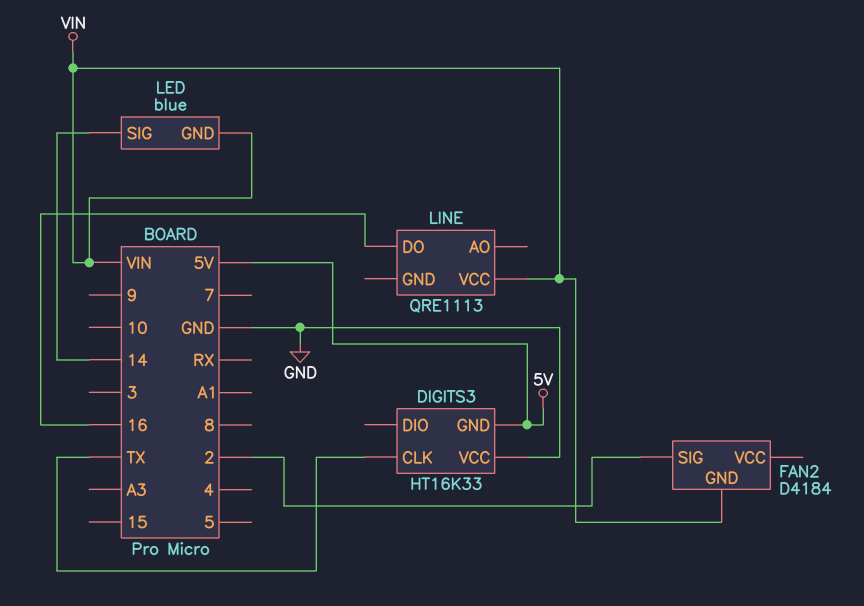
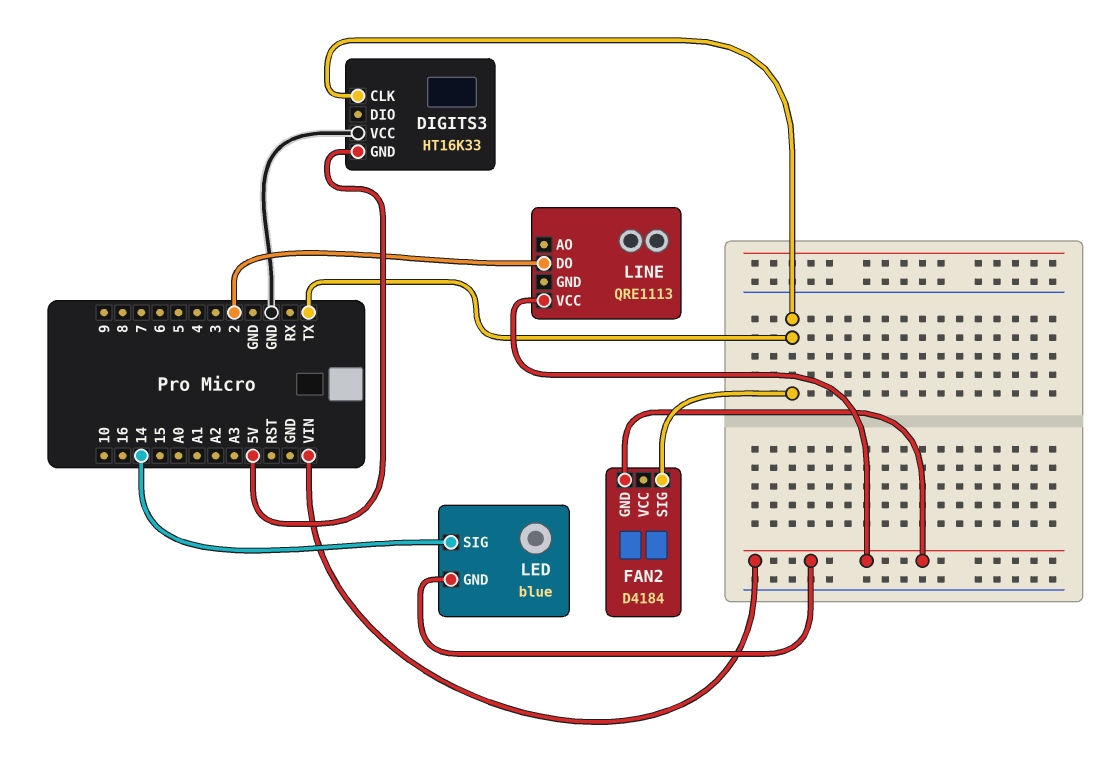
FAN2 pin SIG: 2 -> TX
LINE pin DO: 16 -> 2

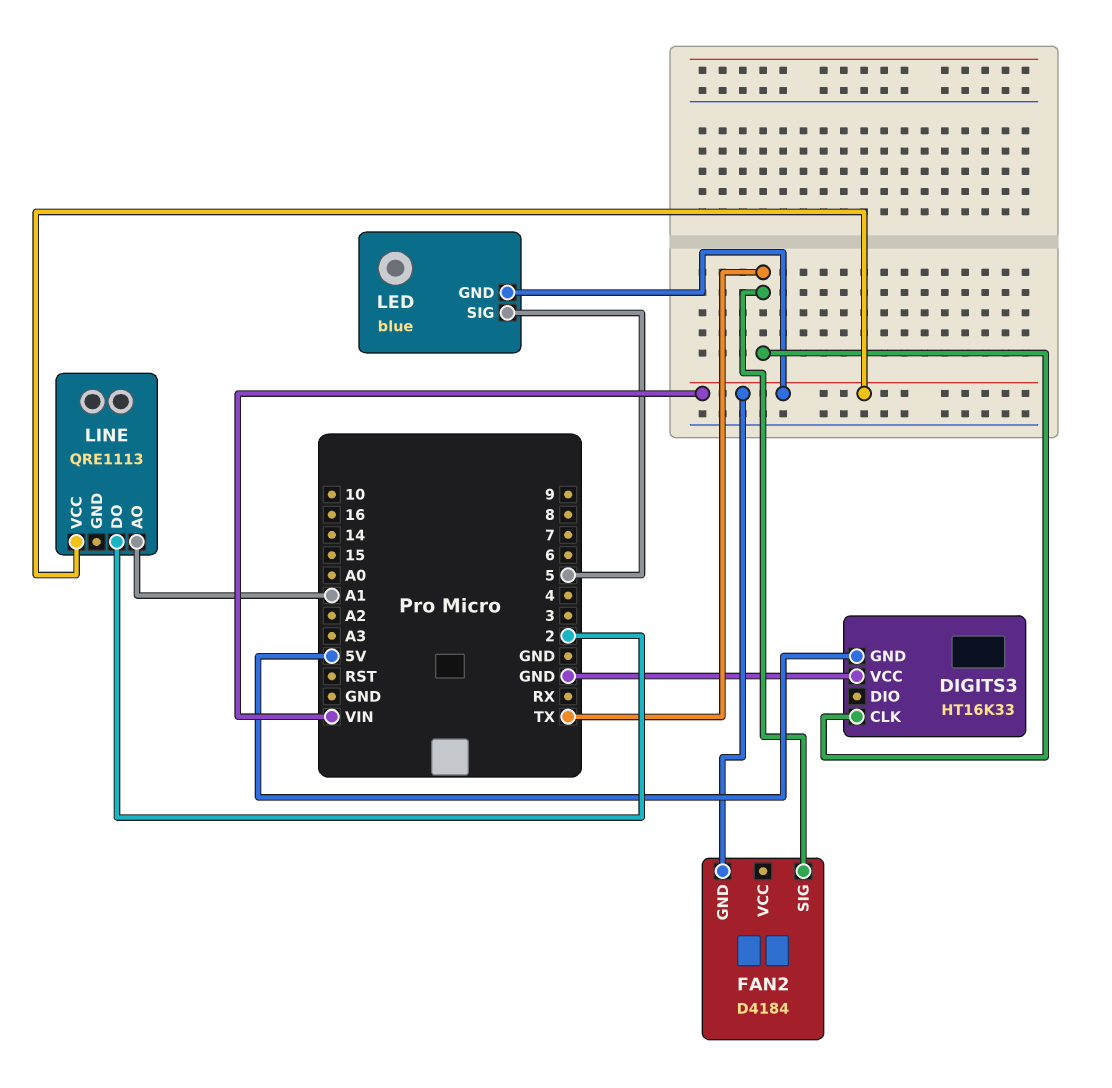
LED pin SIG: 14 -> 5
LINE pin AO: none -> A1

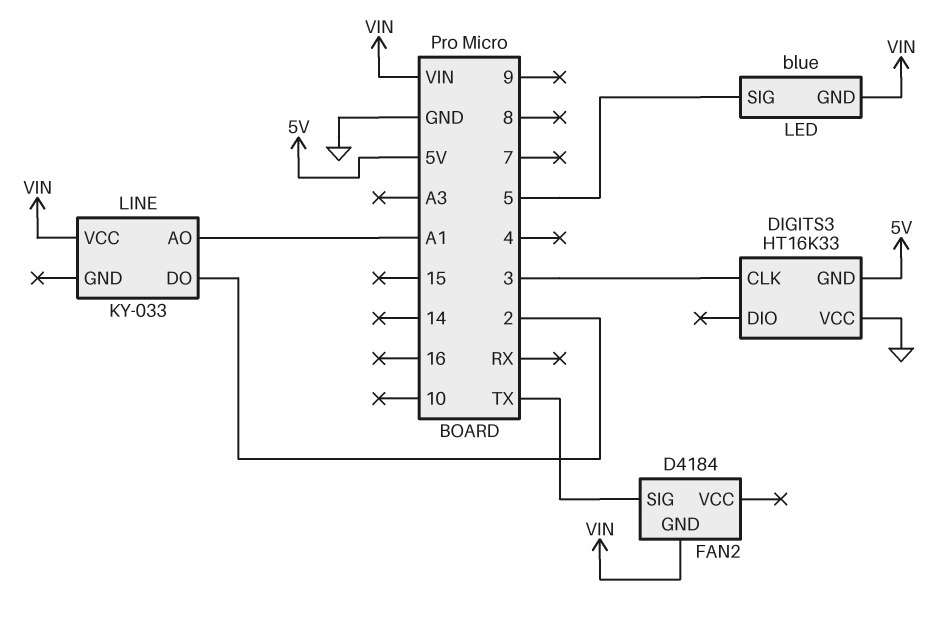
DIGITS3 pin CLK: TX -> 3
LINE: QRE1113 -> KY-033

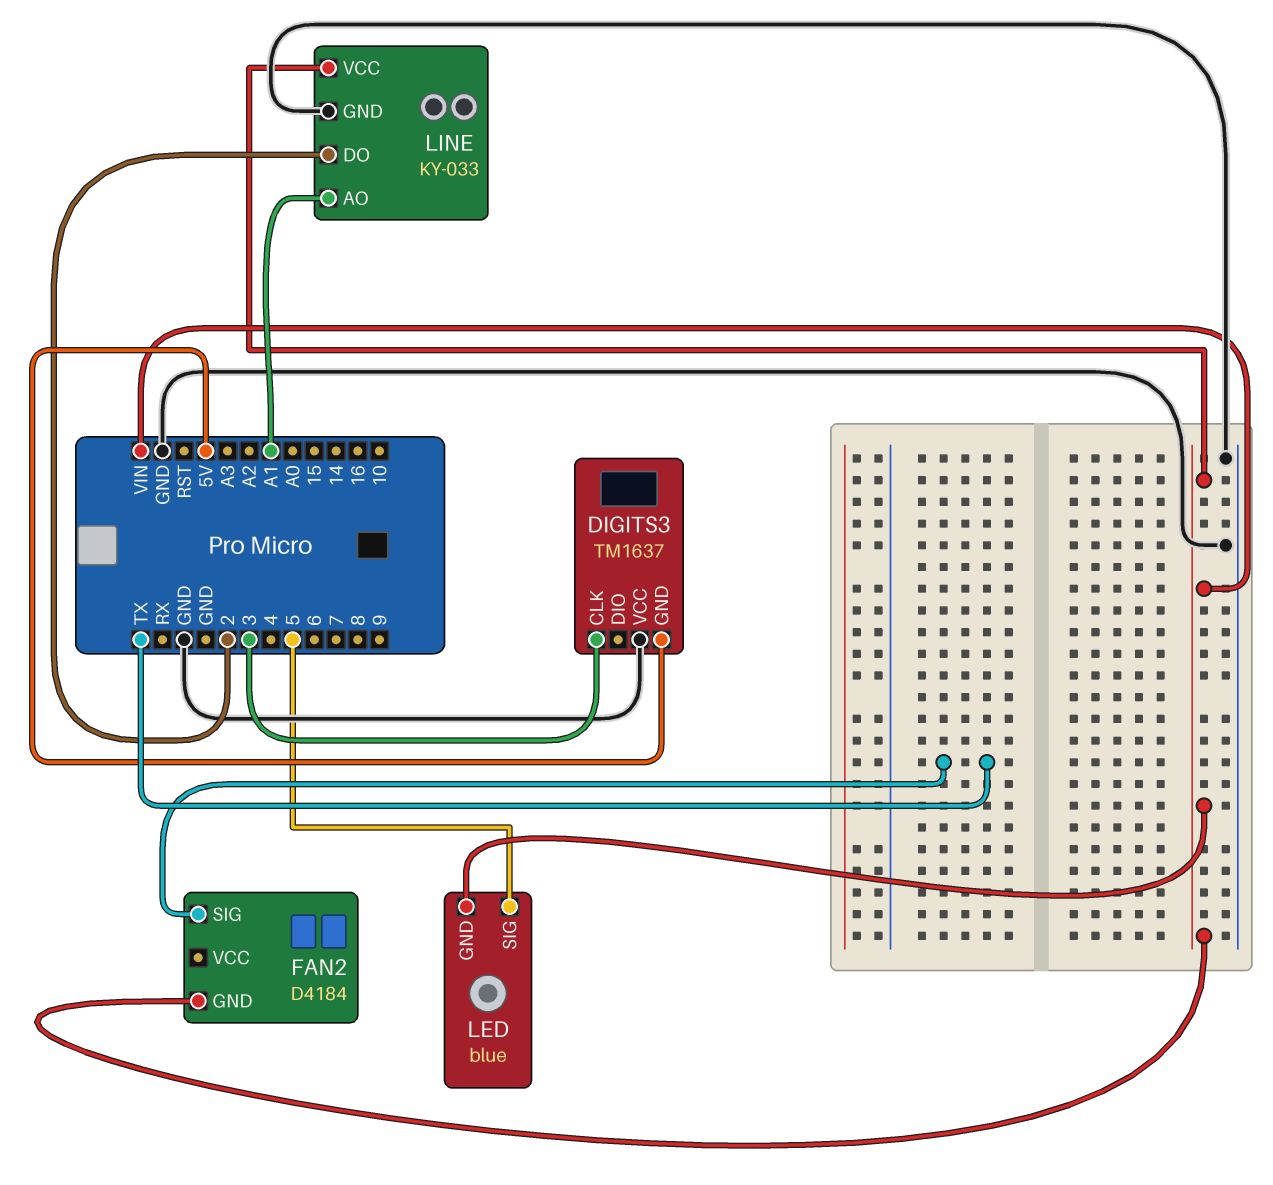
DIGITS3: HT16K33 -> TM1637
LINE pin GND: none -> GND

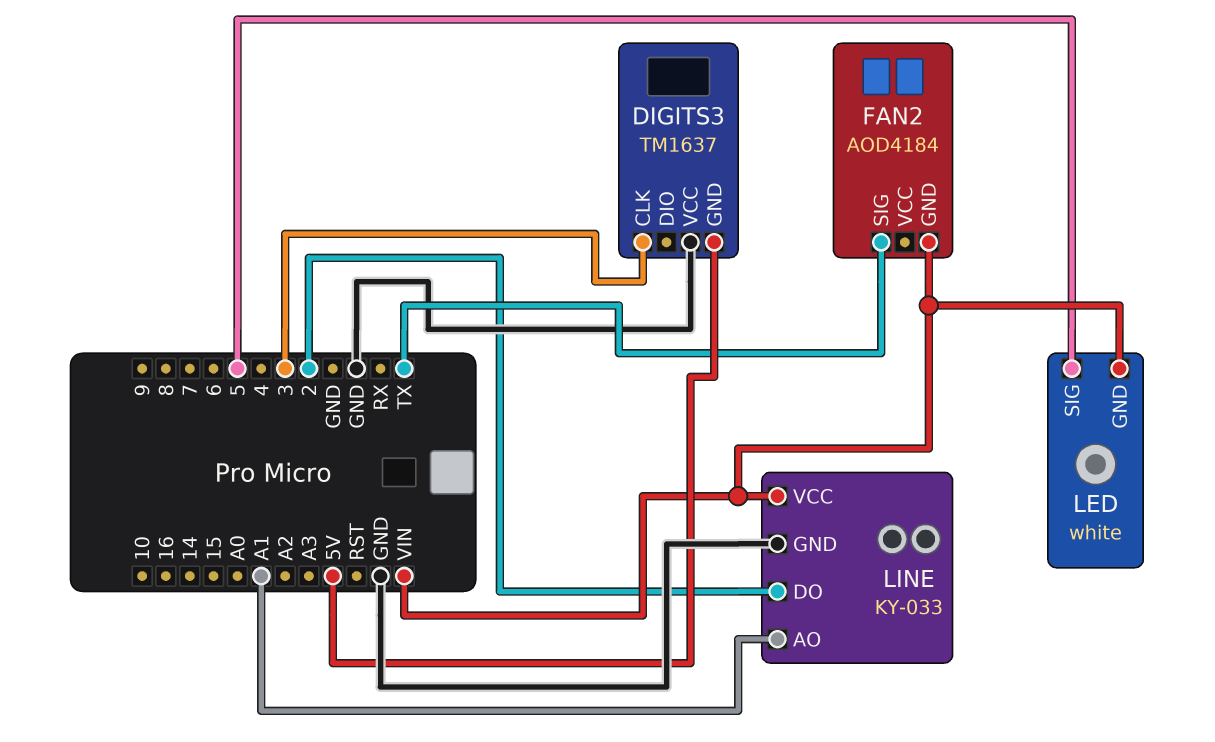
FAN2: D4184 -> AOD4184
LED: blue -> white

